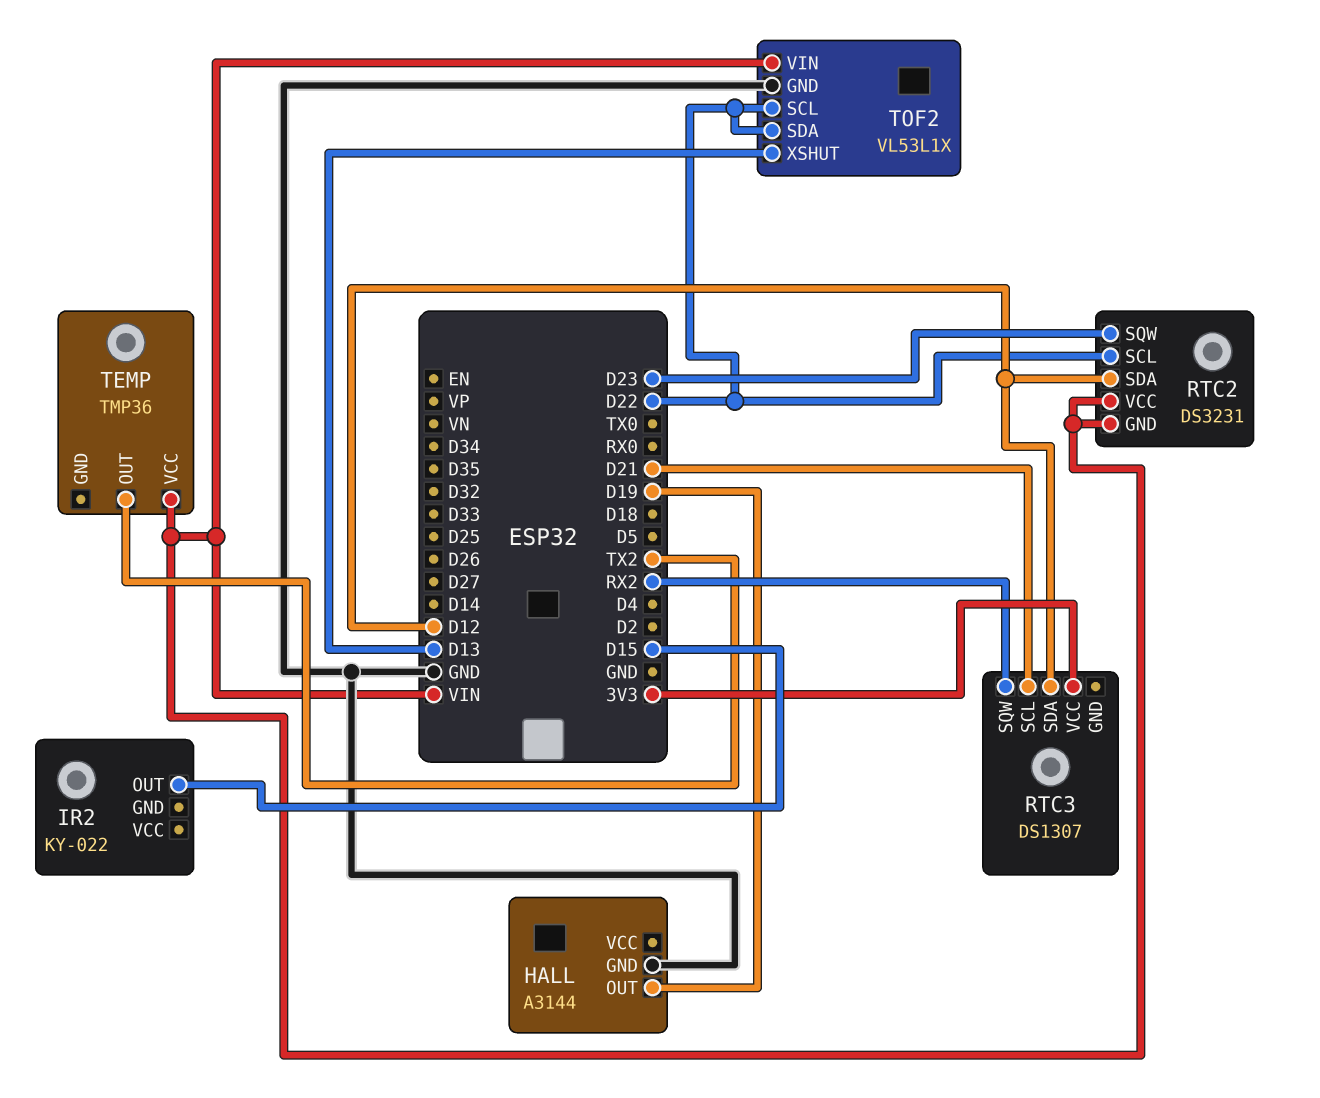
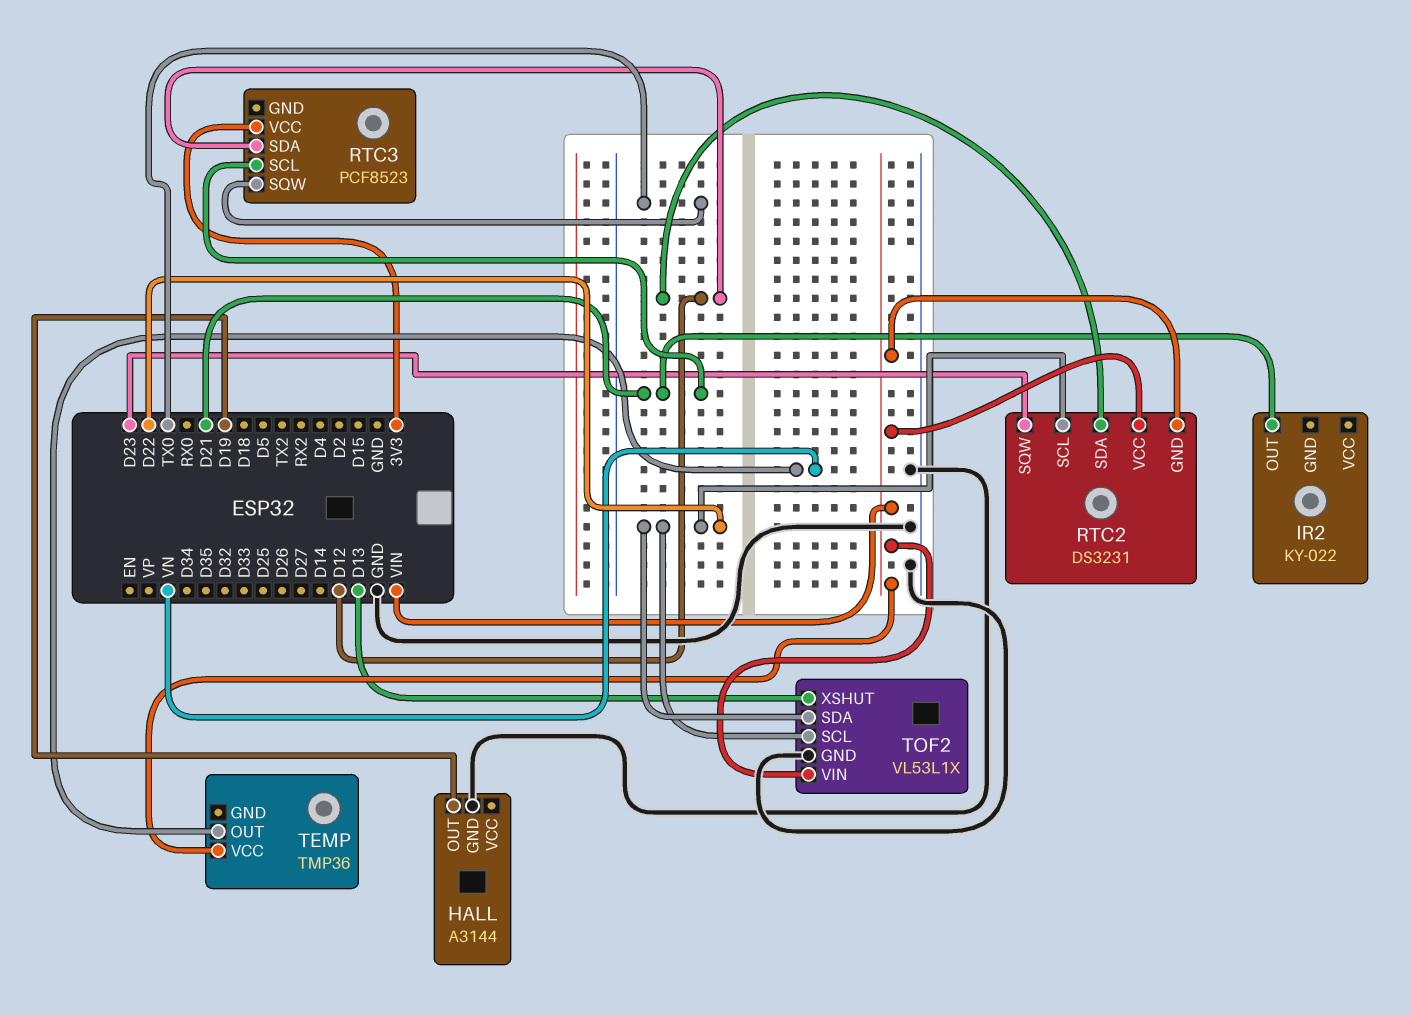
IR2 pin OUT: D15 -> D21
RTC3: DS1307 -> PCF8523
RTC3 pin SQW: RX2 -> TX0
TEMP pin OUT: TX2 -> VN

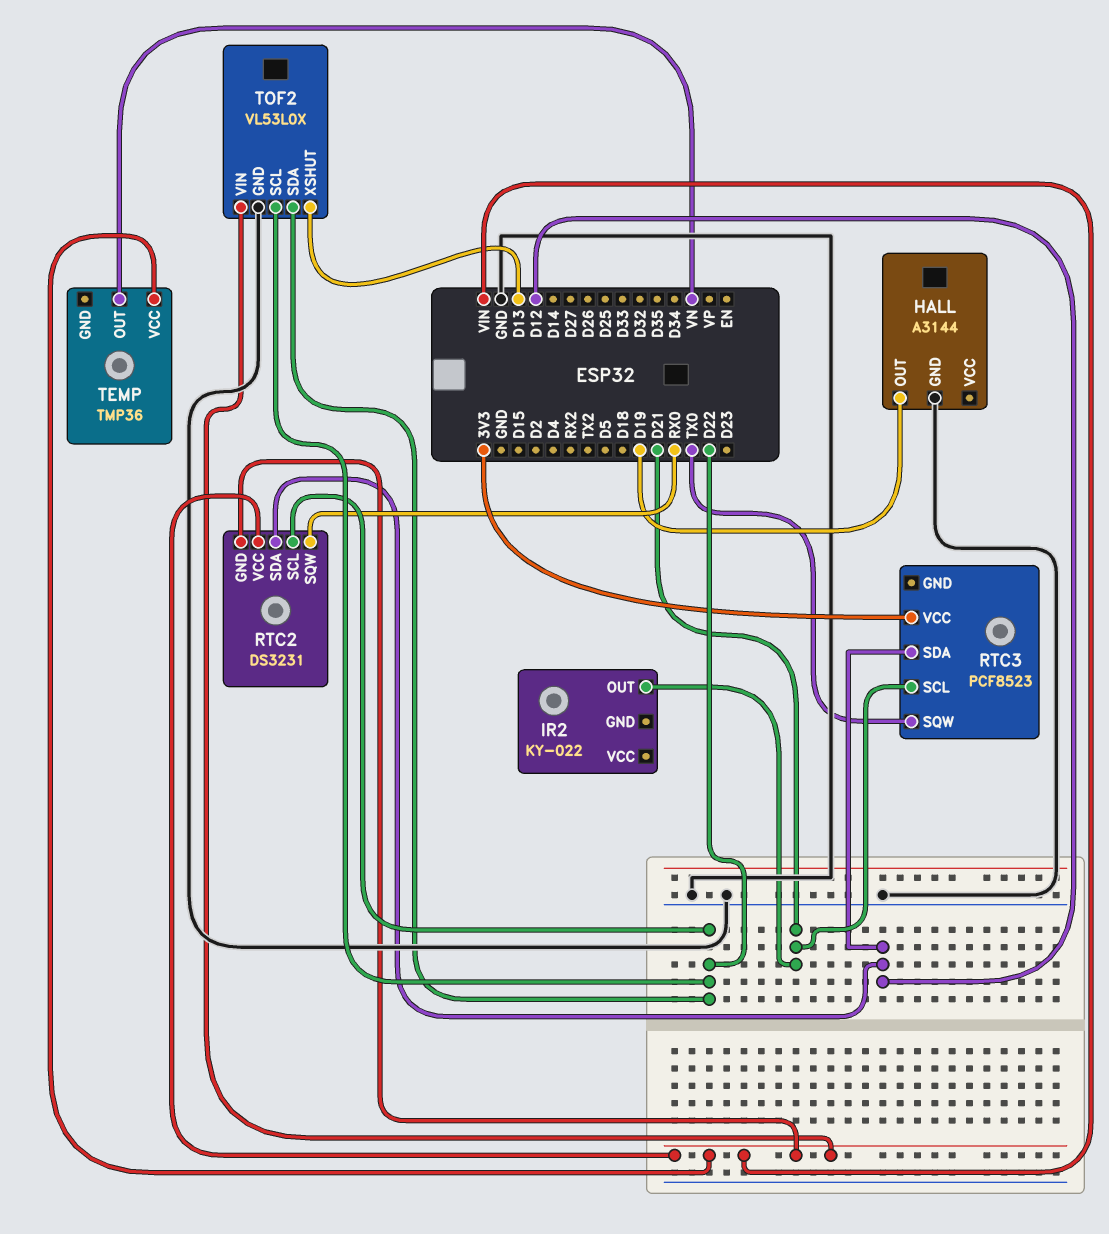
RTC2 pin SQW: D23 -> RX0
TOF2: VL53L1X -> VL53L0X

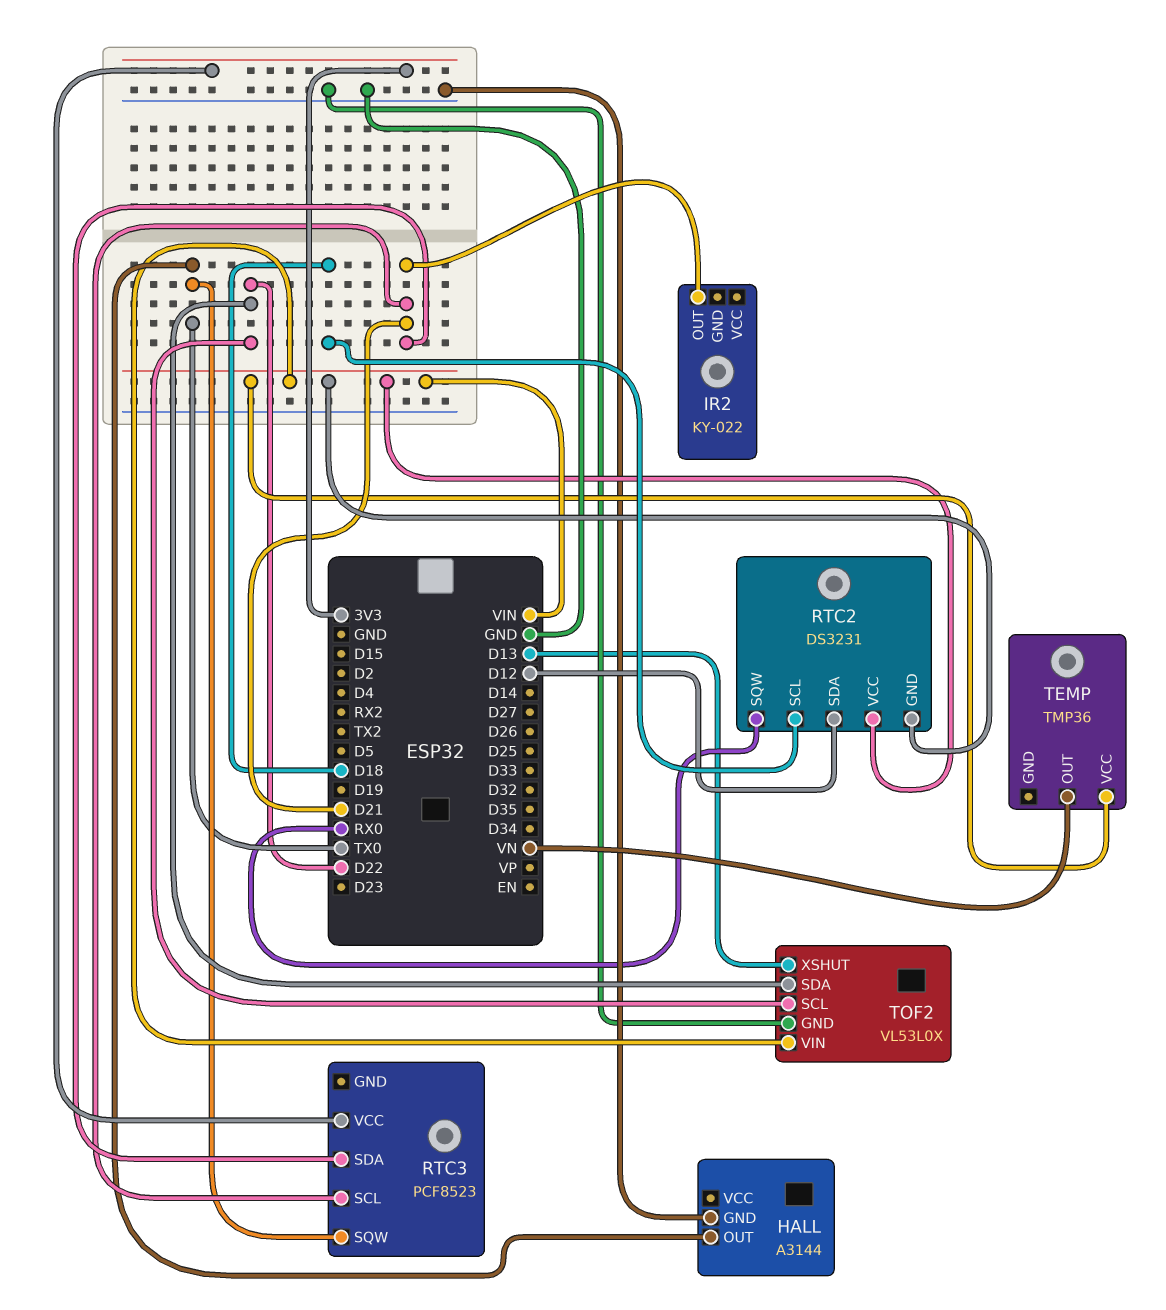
HALL pin OUT: D19 -> TX0
RTC2 pin SCL: D22 -> D18
RTC3 pin SDA: D12 -> D21

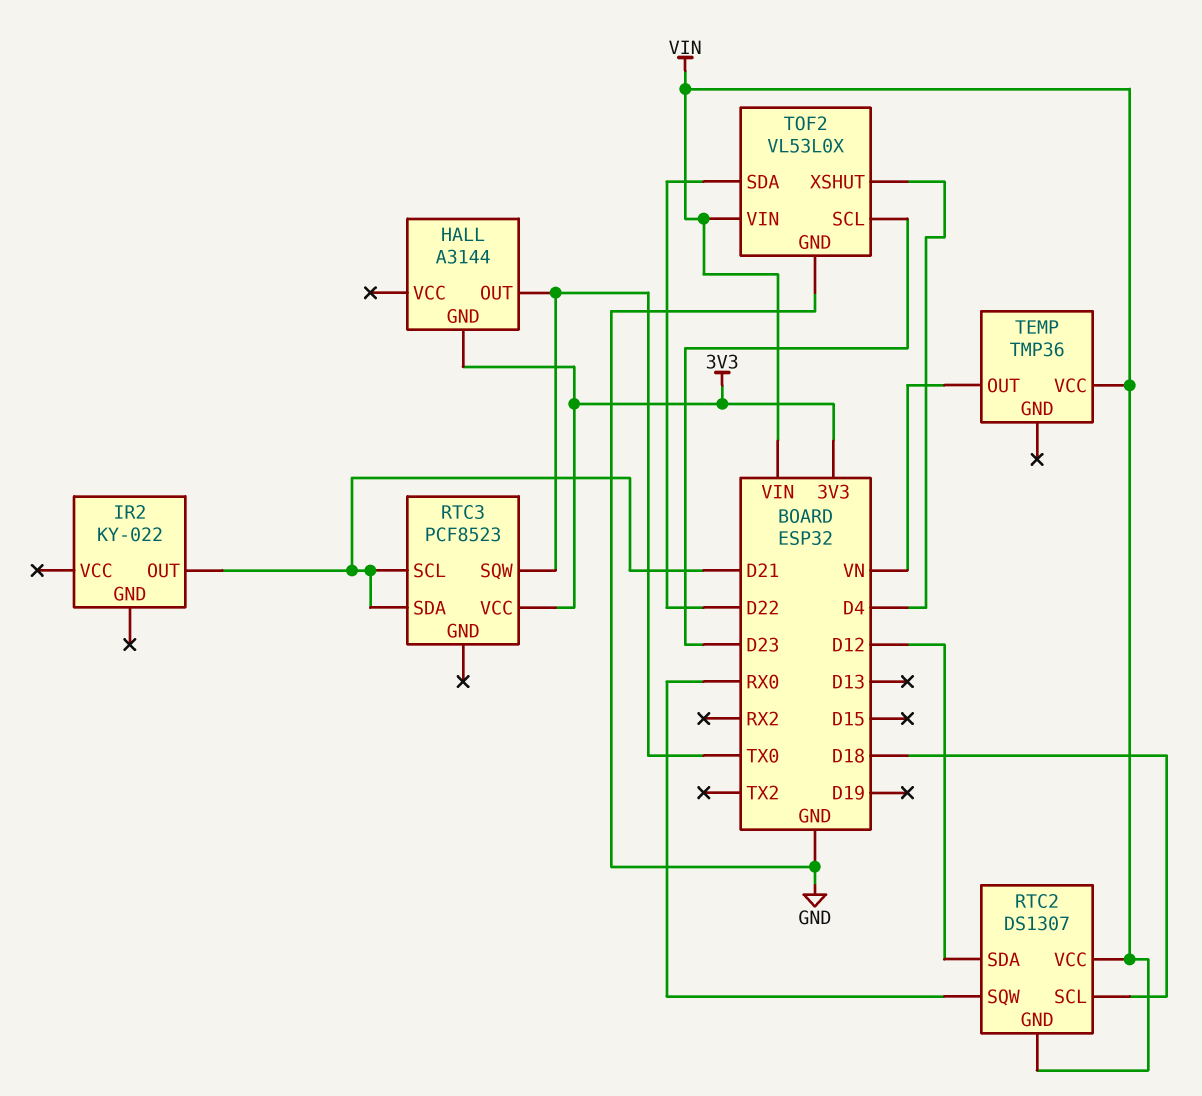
HALL pin GND: GND -> 3V3
RTC2: DS3231 -> DS1307
TOF2 pin SCL: D22 -> D23
TOF2 pin XSHUT: D13 -> D4

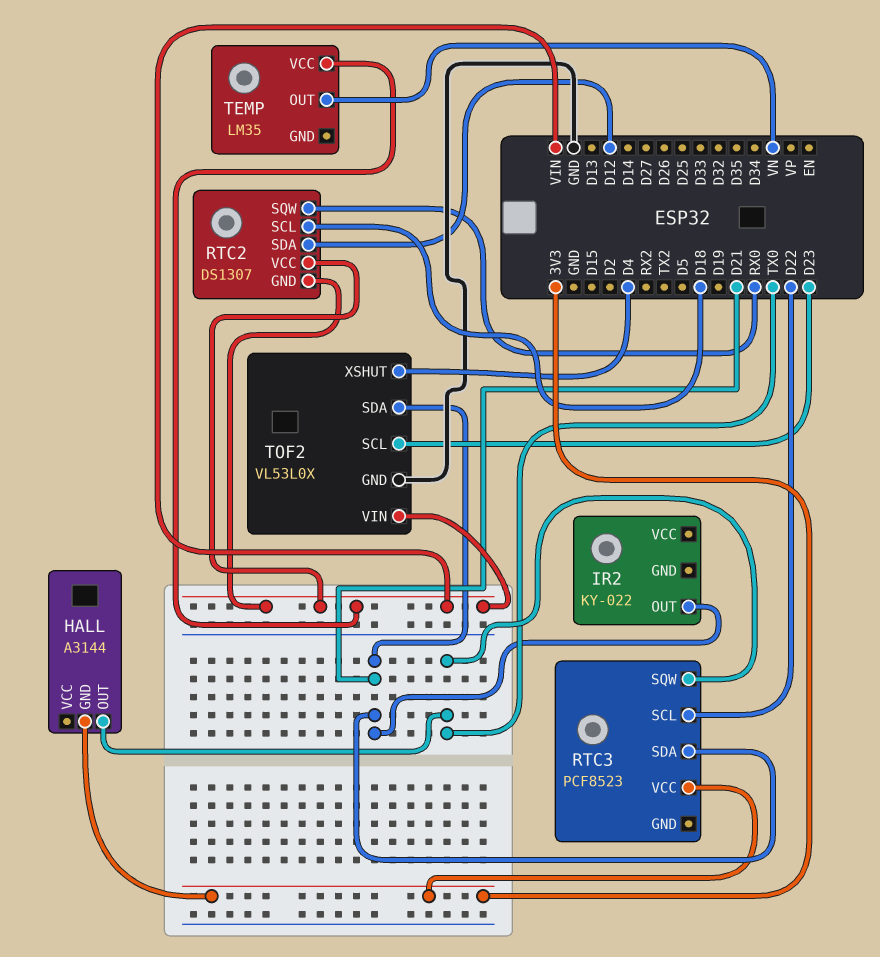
RTC3 pin SCL: D21 -> D22
TEMP: TMP36 -> LM35
TOF2 pin SDA: D22 -> D21

